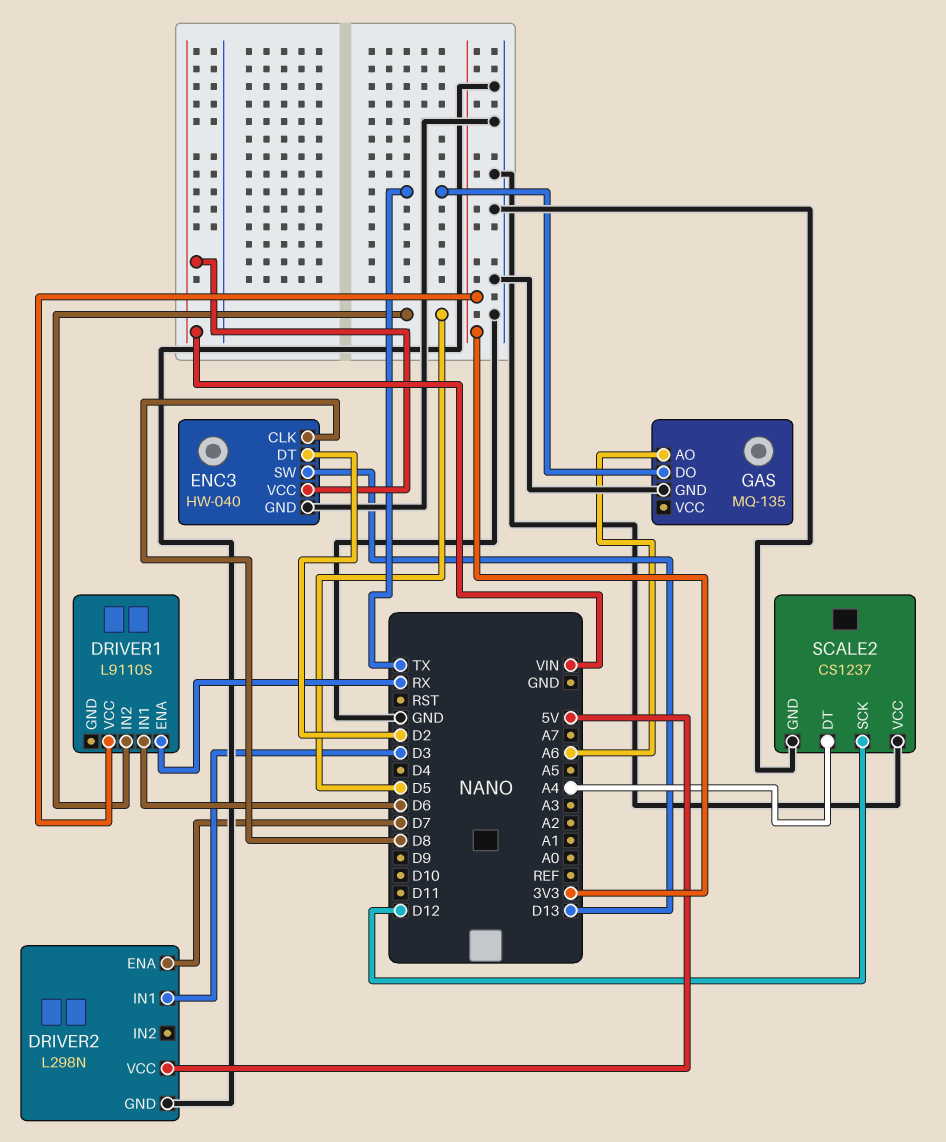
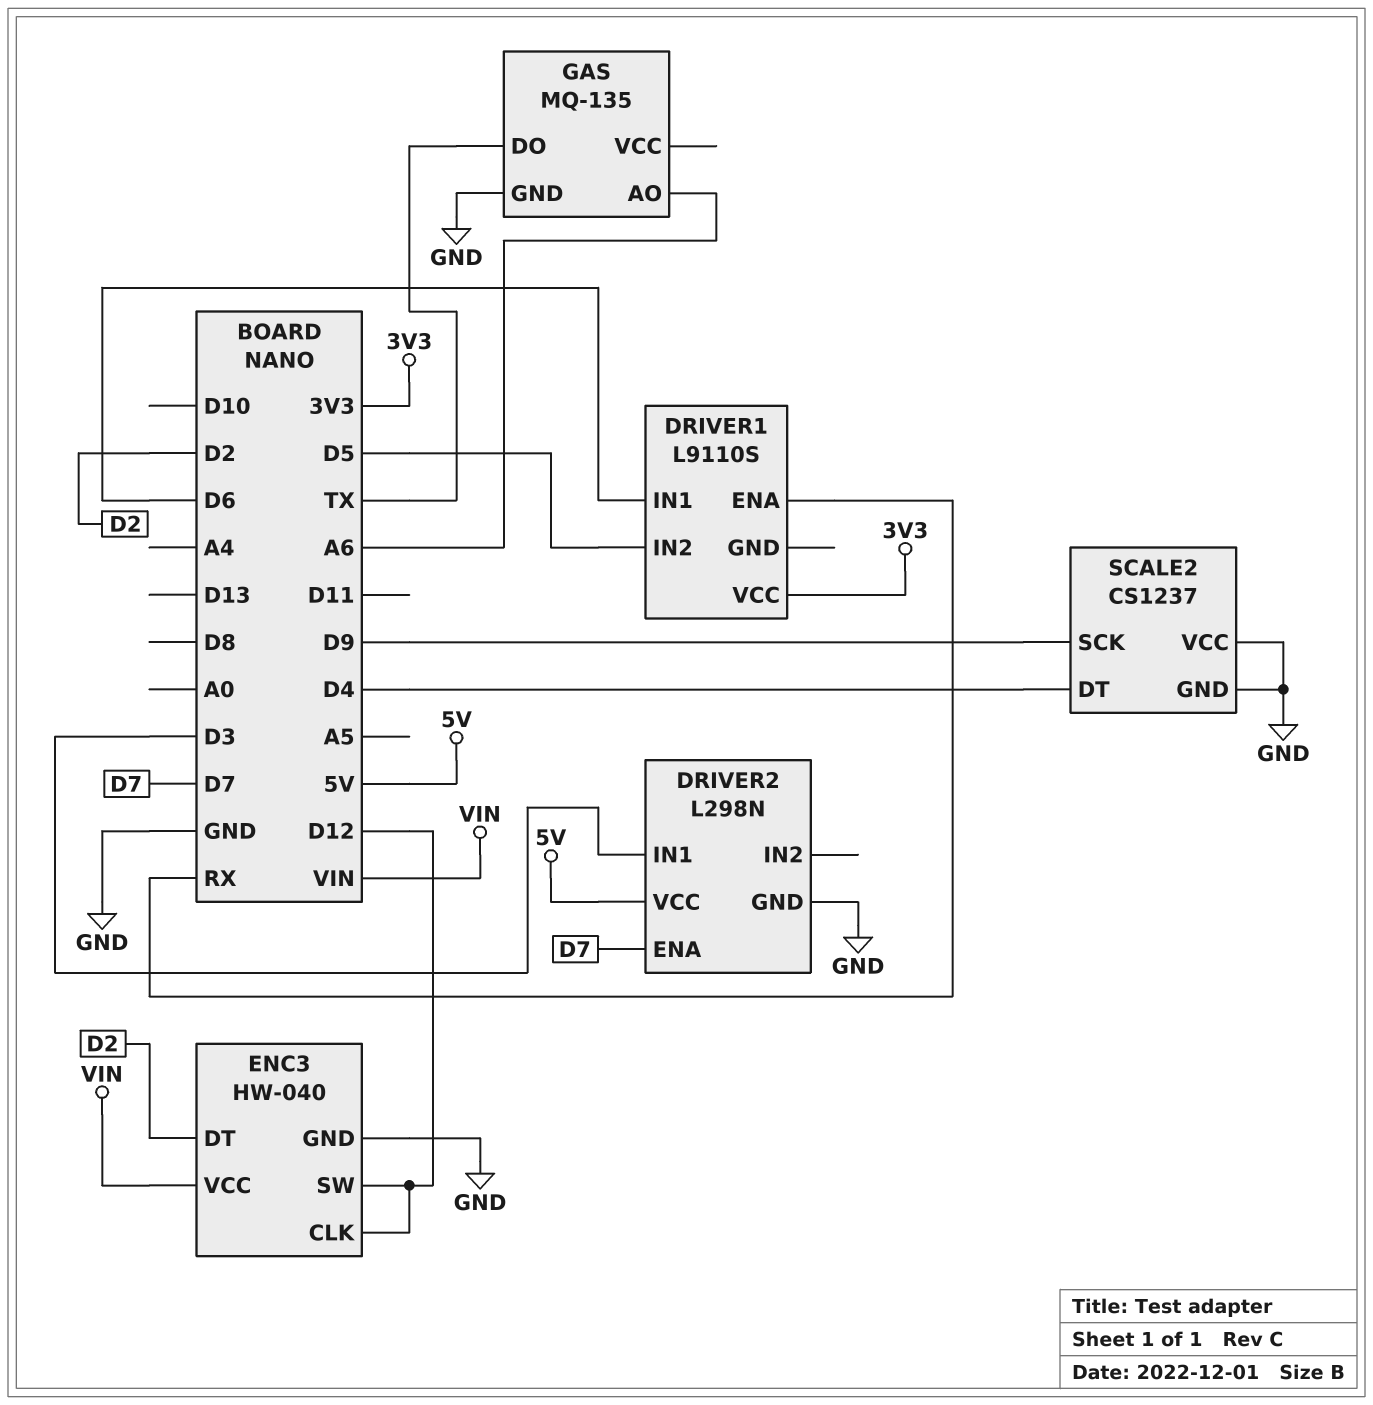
ENC3 pin CLK: D8 -> D12
ENC3 pin SW: D13 -> D12
SCALE2 pin DT: A4 -> D4
SCALE2 pin SCK: D12 -> D9

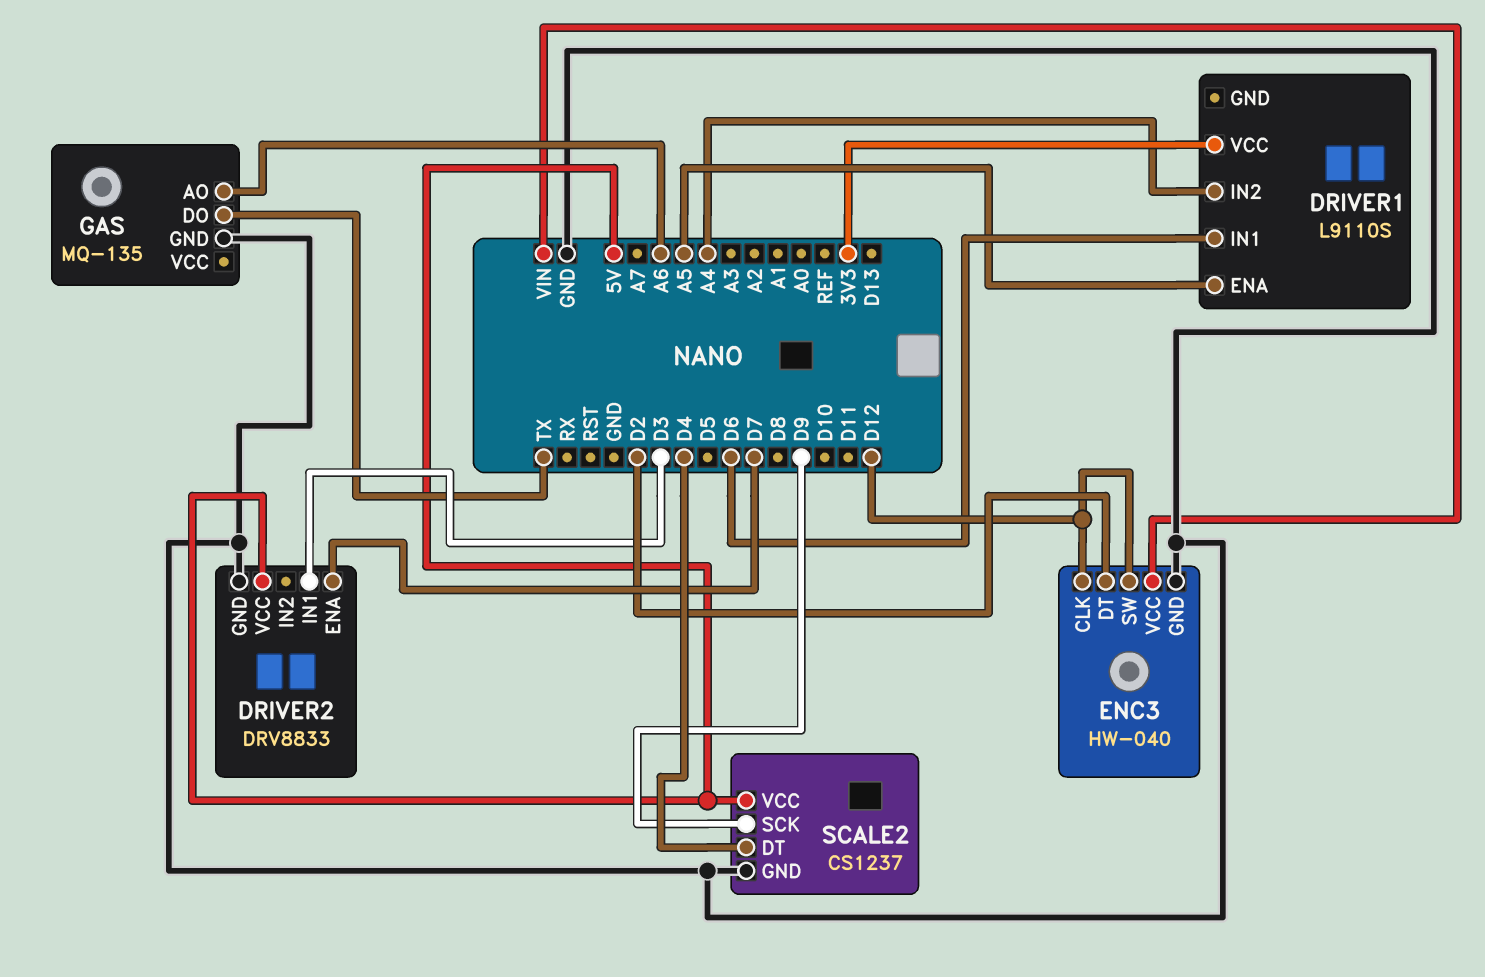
DRIVER1 pin ENA: RX -> A5
DRIVER1 pin IN2: D5 -> A4
DRIVER2: L298N -> DRV8833
SCALE2 pin VCC: GND -> 5V

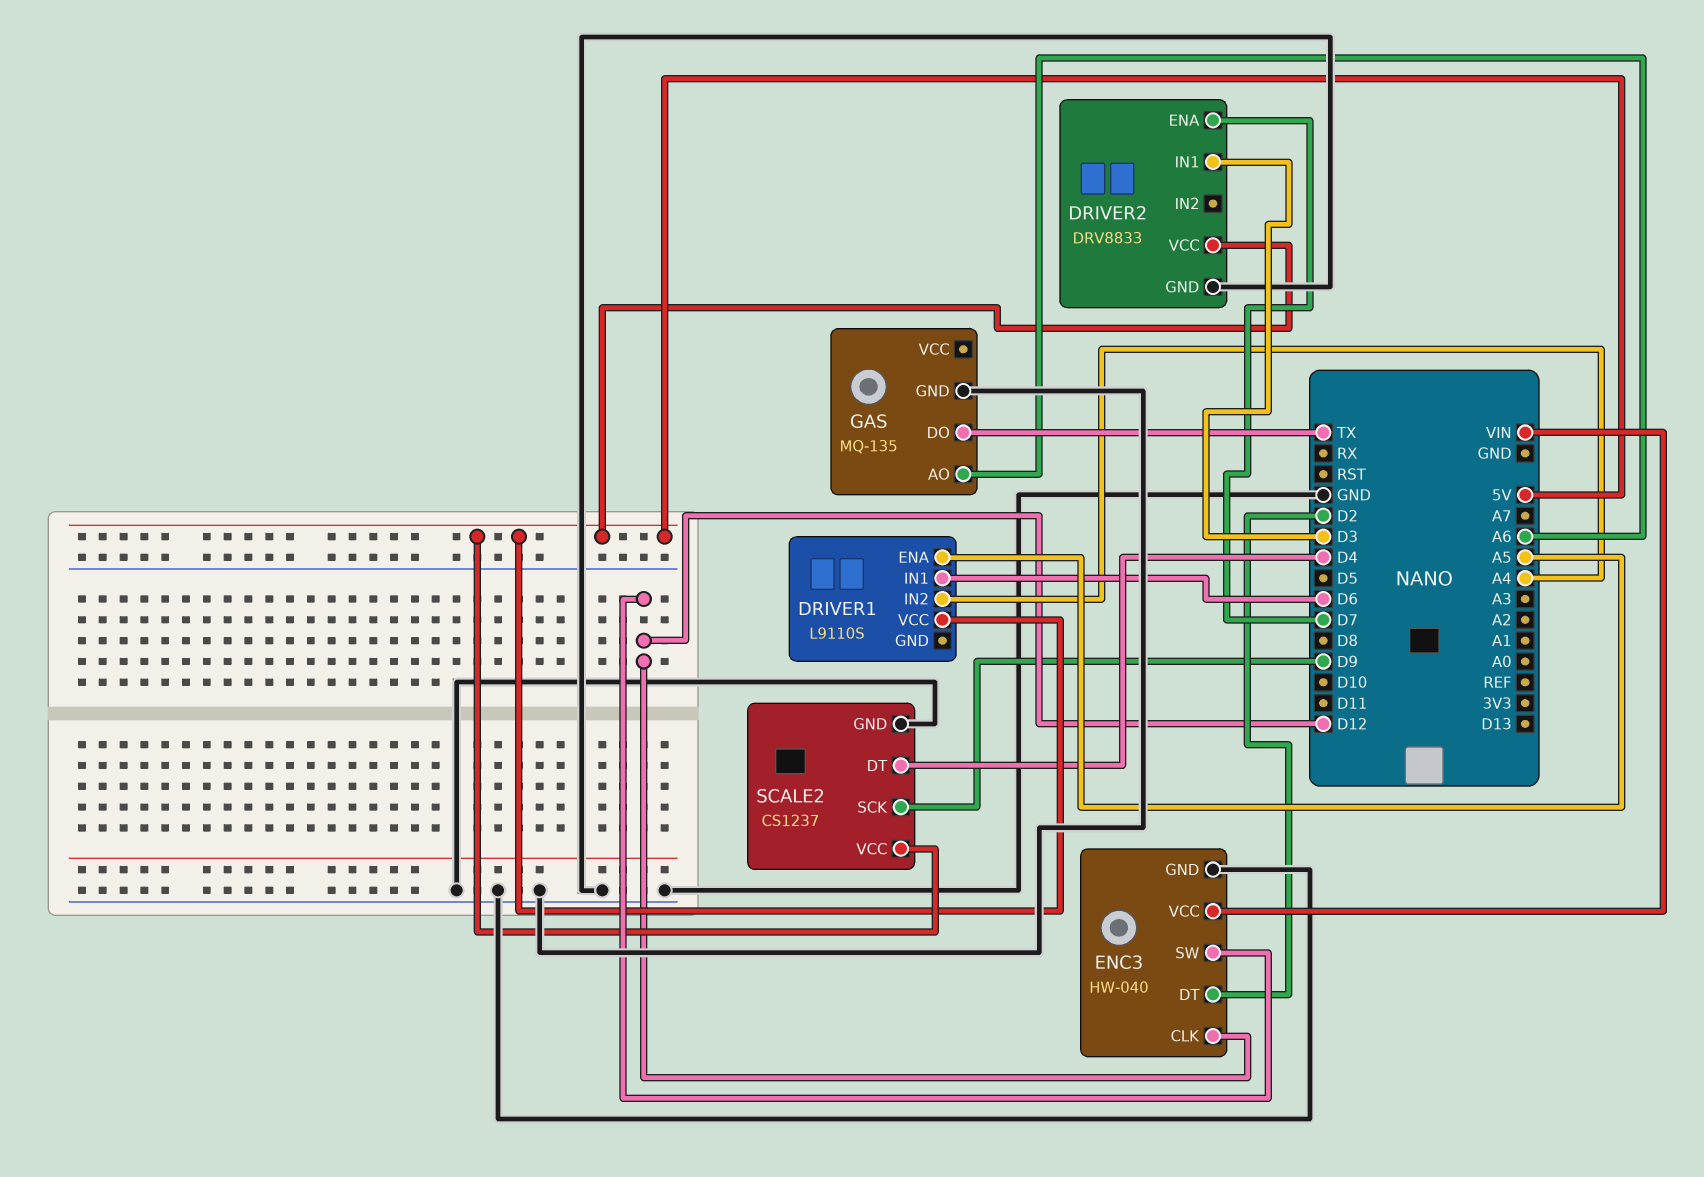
DRIVER1 pin VCC: 3V3 -> 5V

